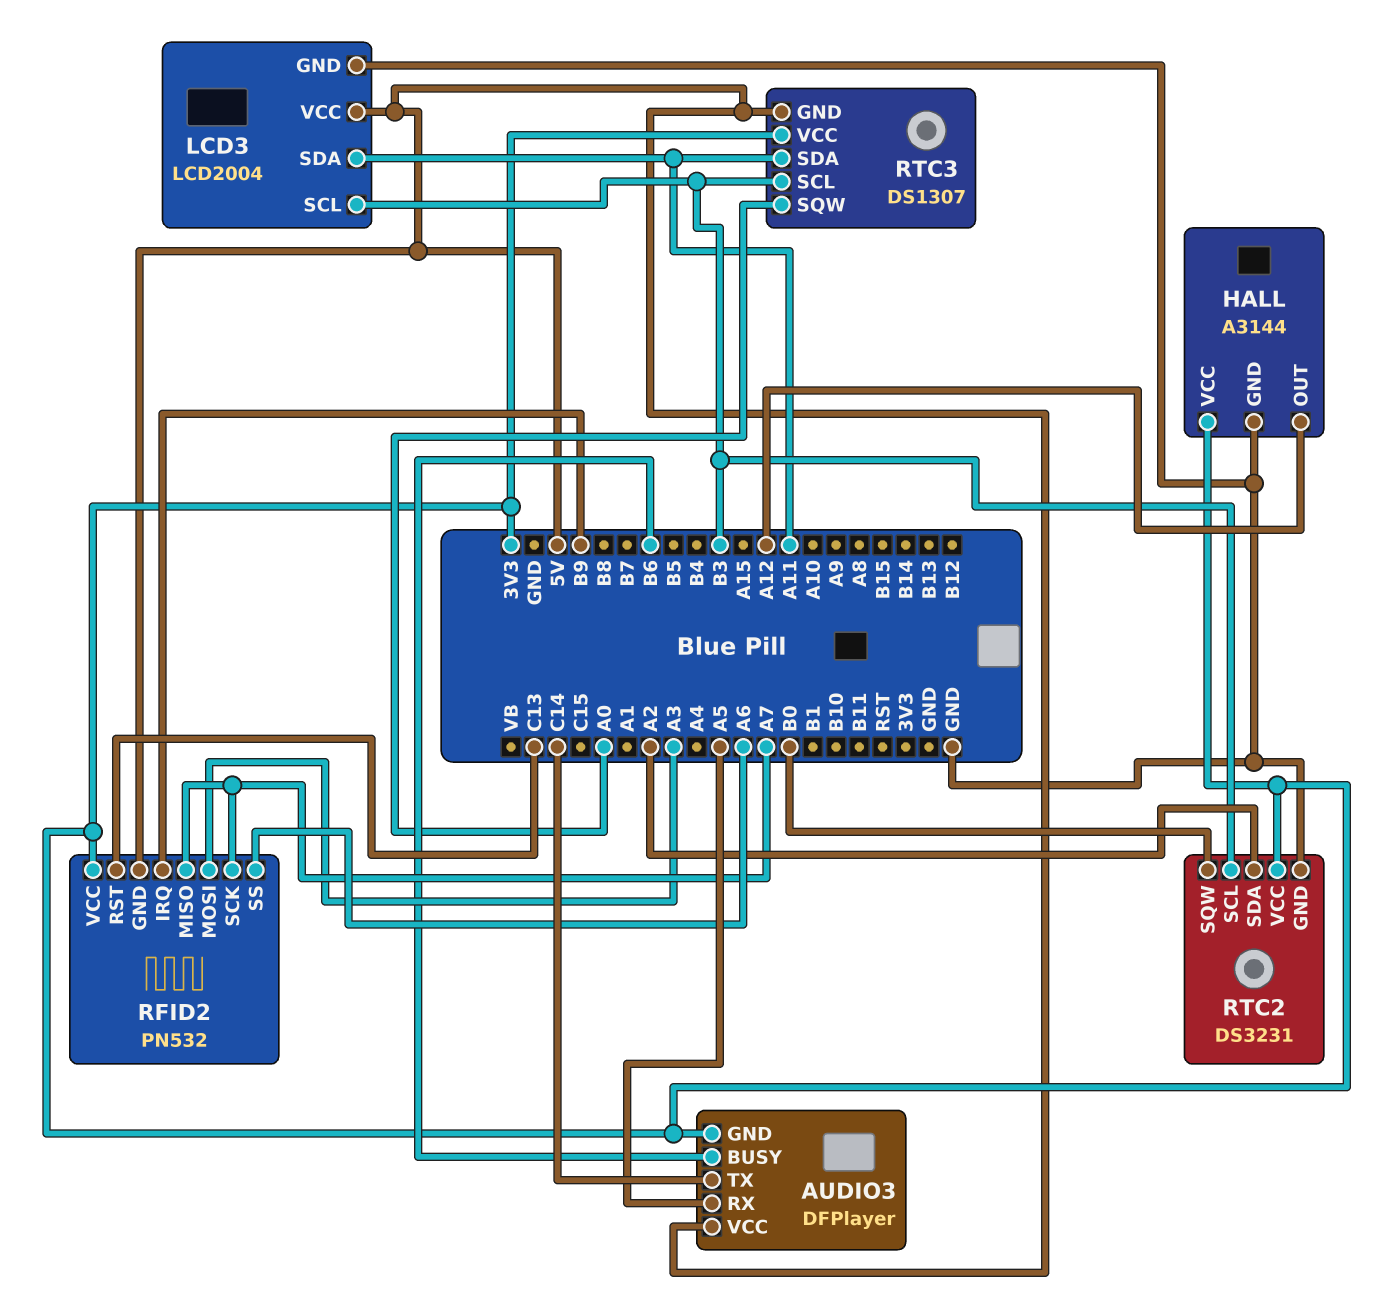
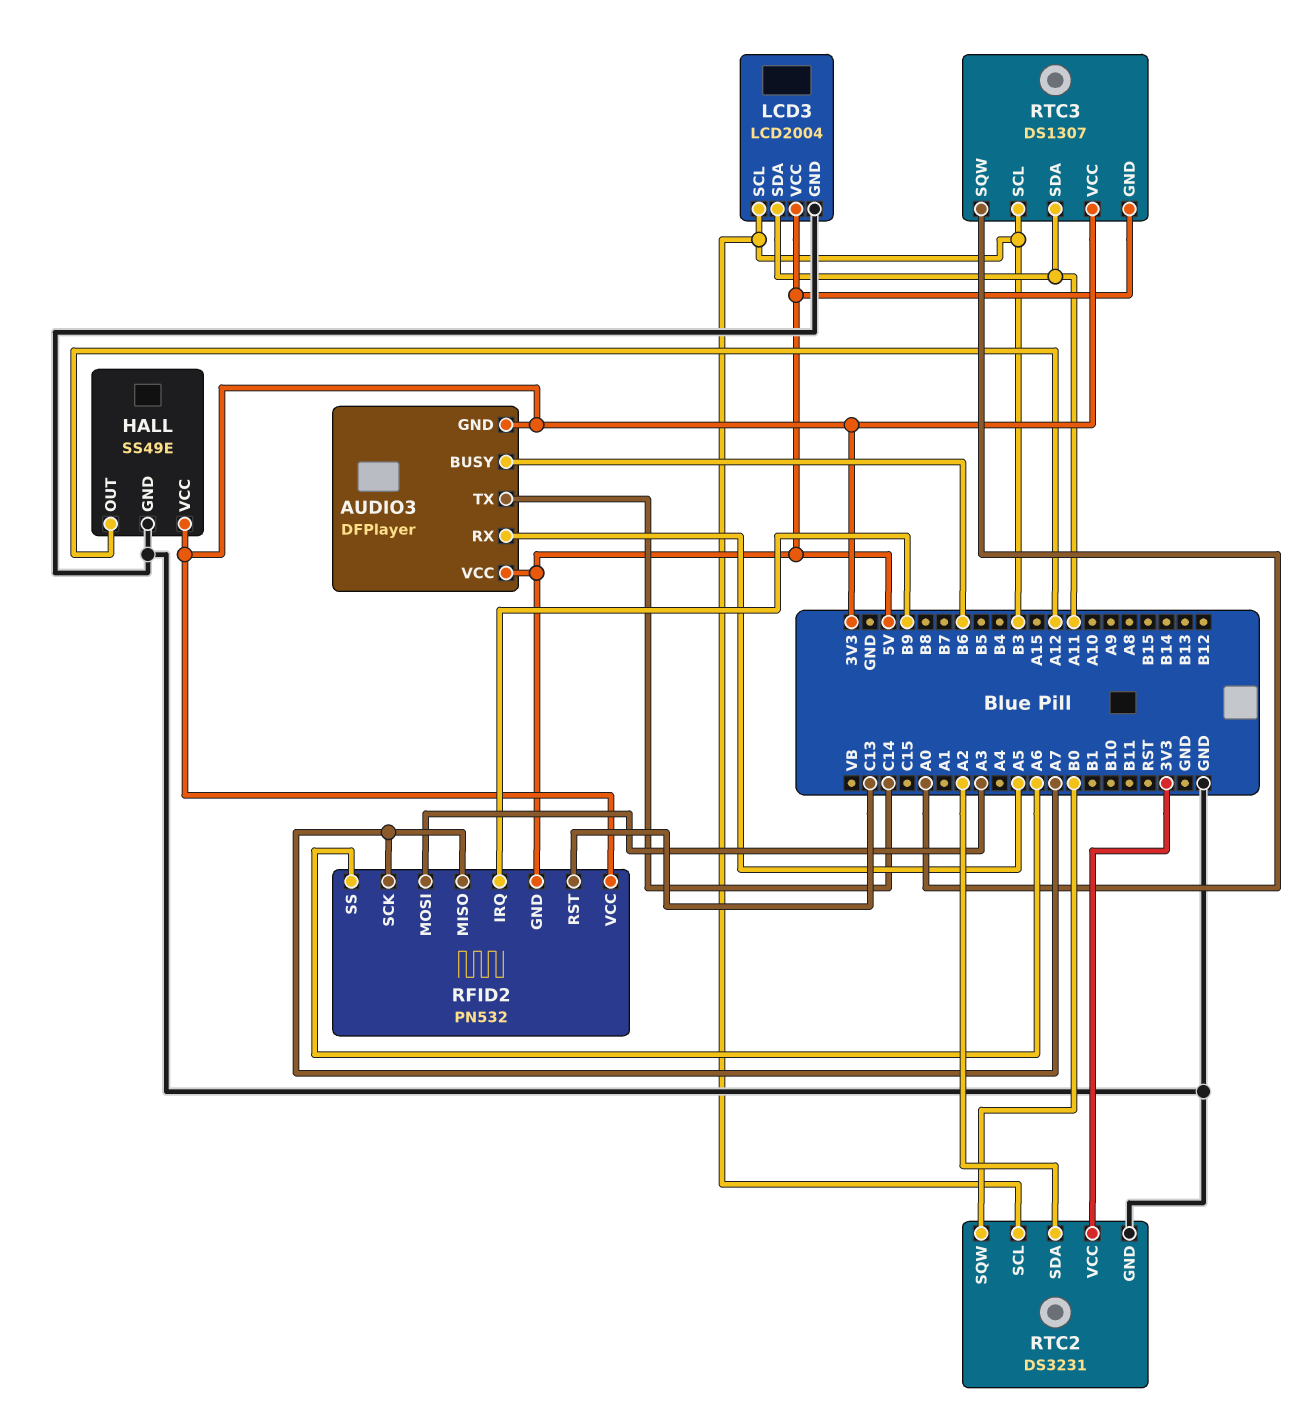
HALL: A3144 -> SS49E

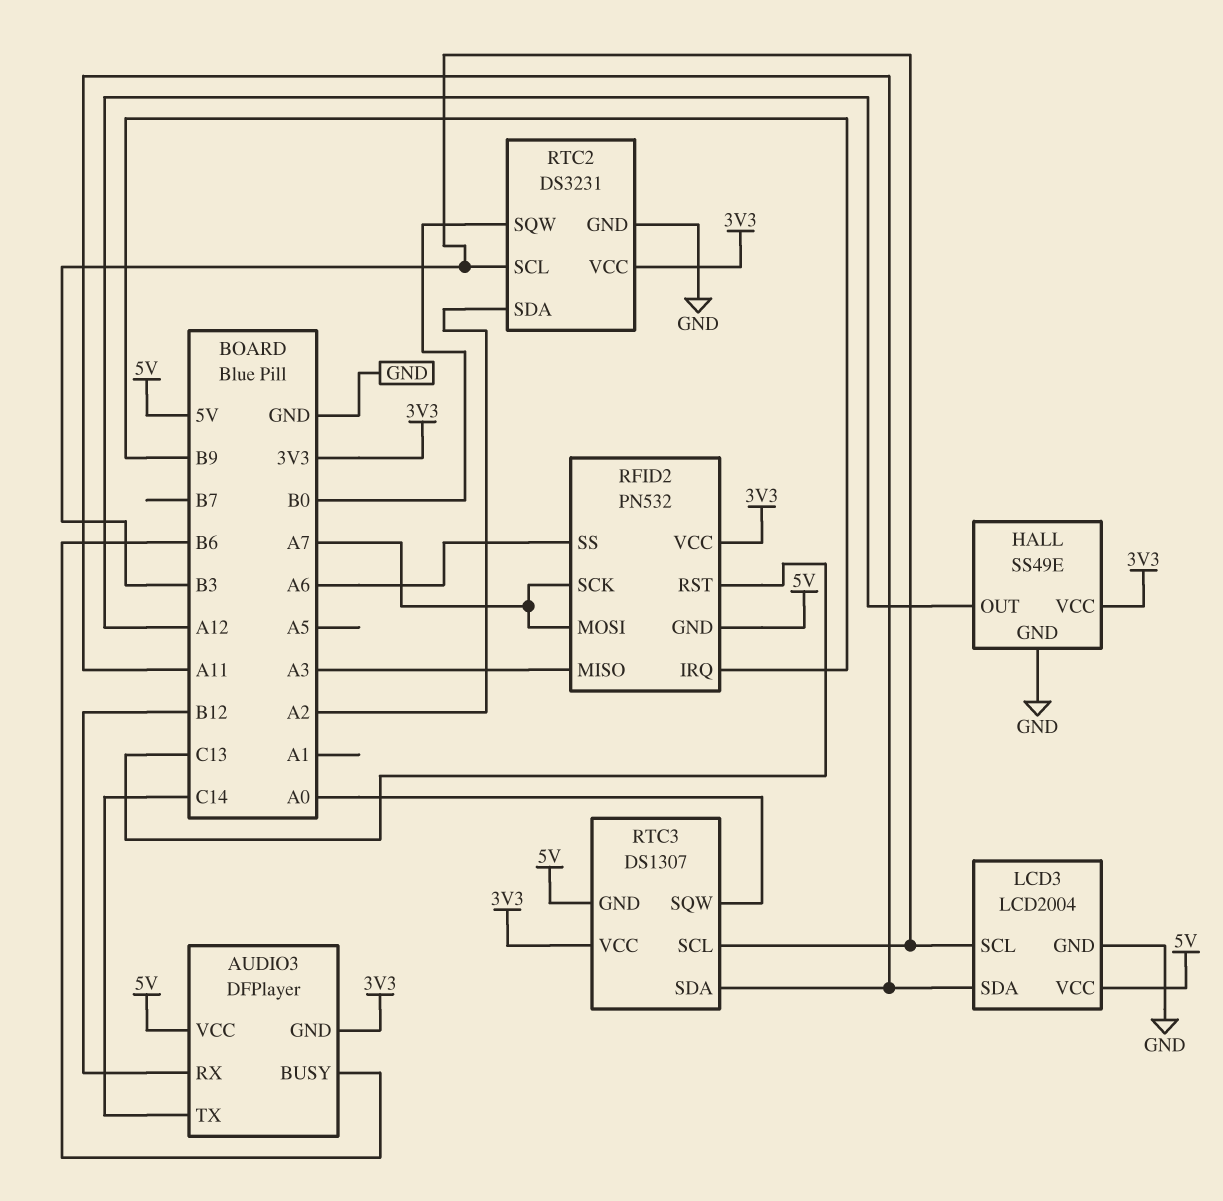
AUDIO3 pin RX: A5 -> B12
RFID2 pin MISO: A7 -> A3
RFID2 pin MOSI: A3 -> A7

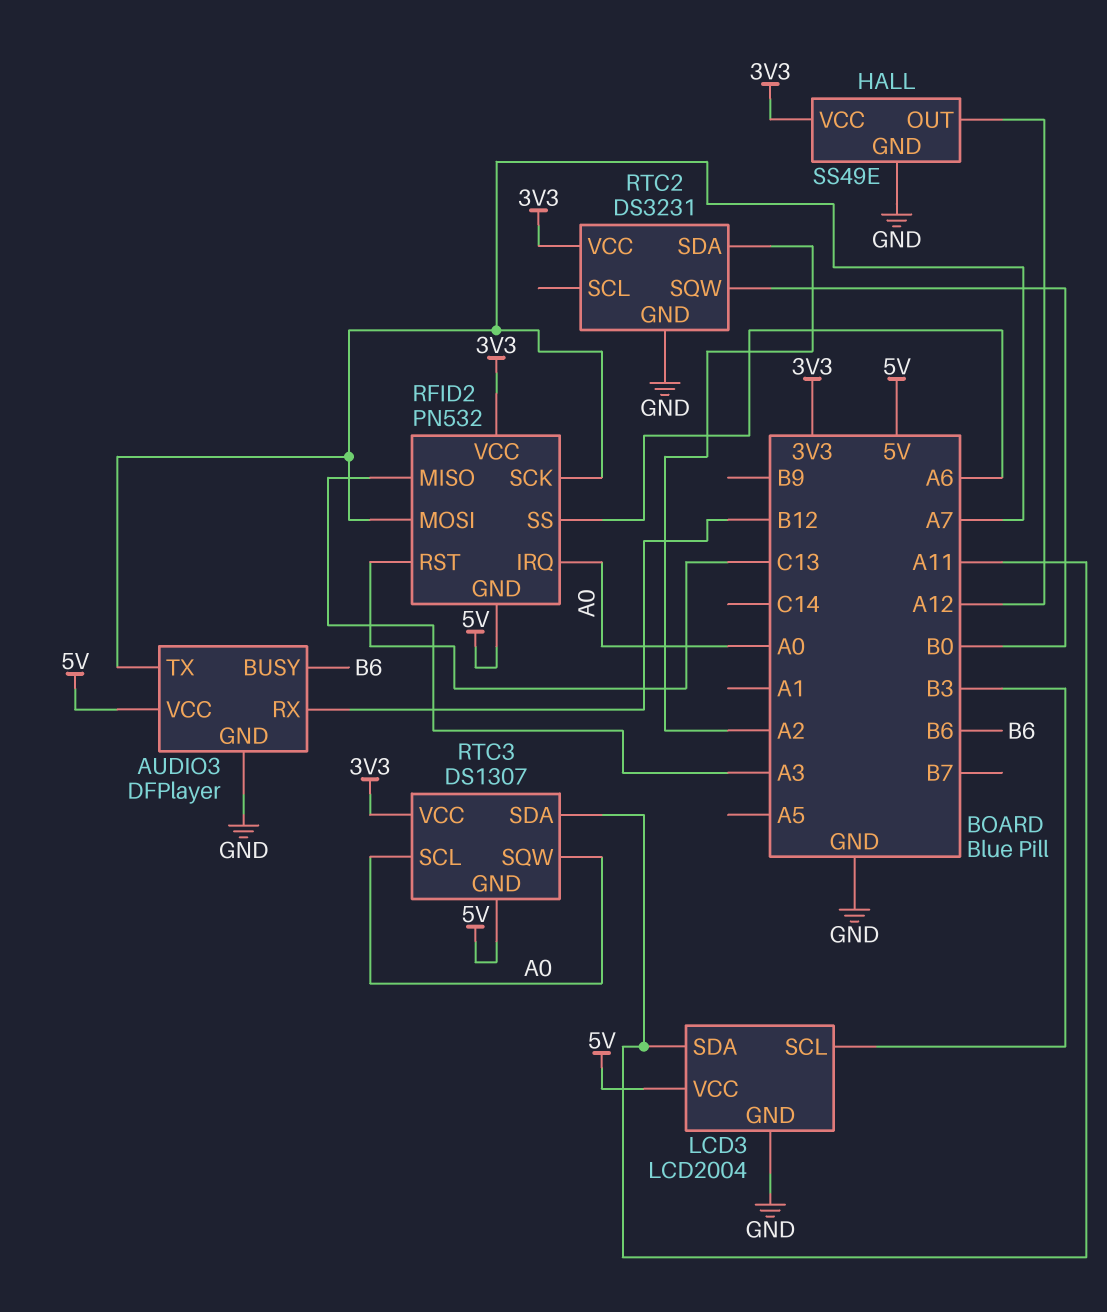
AUDIO3 pin GND: 3V3 -> GND
AUDIO3 pin TX: C14 -> A7
RFID2 pin IRQ: B9 -> A0
RTC2 pin SCL: B3 -> none
RTC3 pin SCL: B3 -> A0

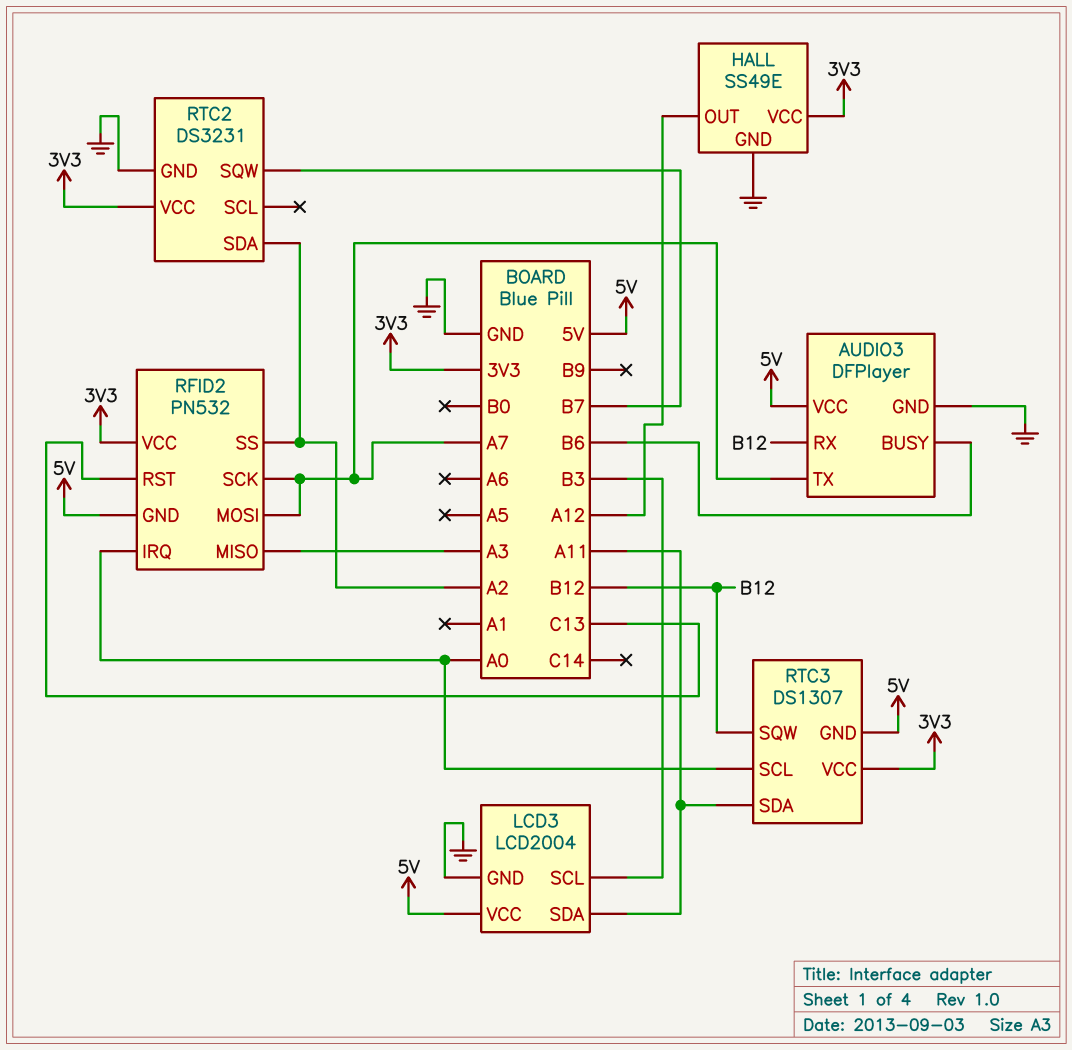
RFID2 pin SS: A6 -> A2
RTC2 pin SQW: B0 -> B7
RTC3 pin SQW: A0 -> B12

